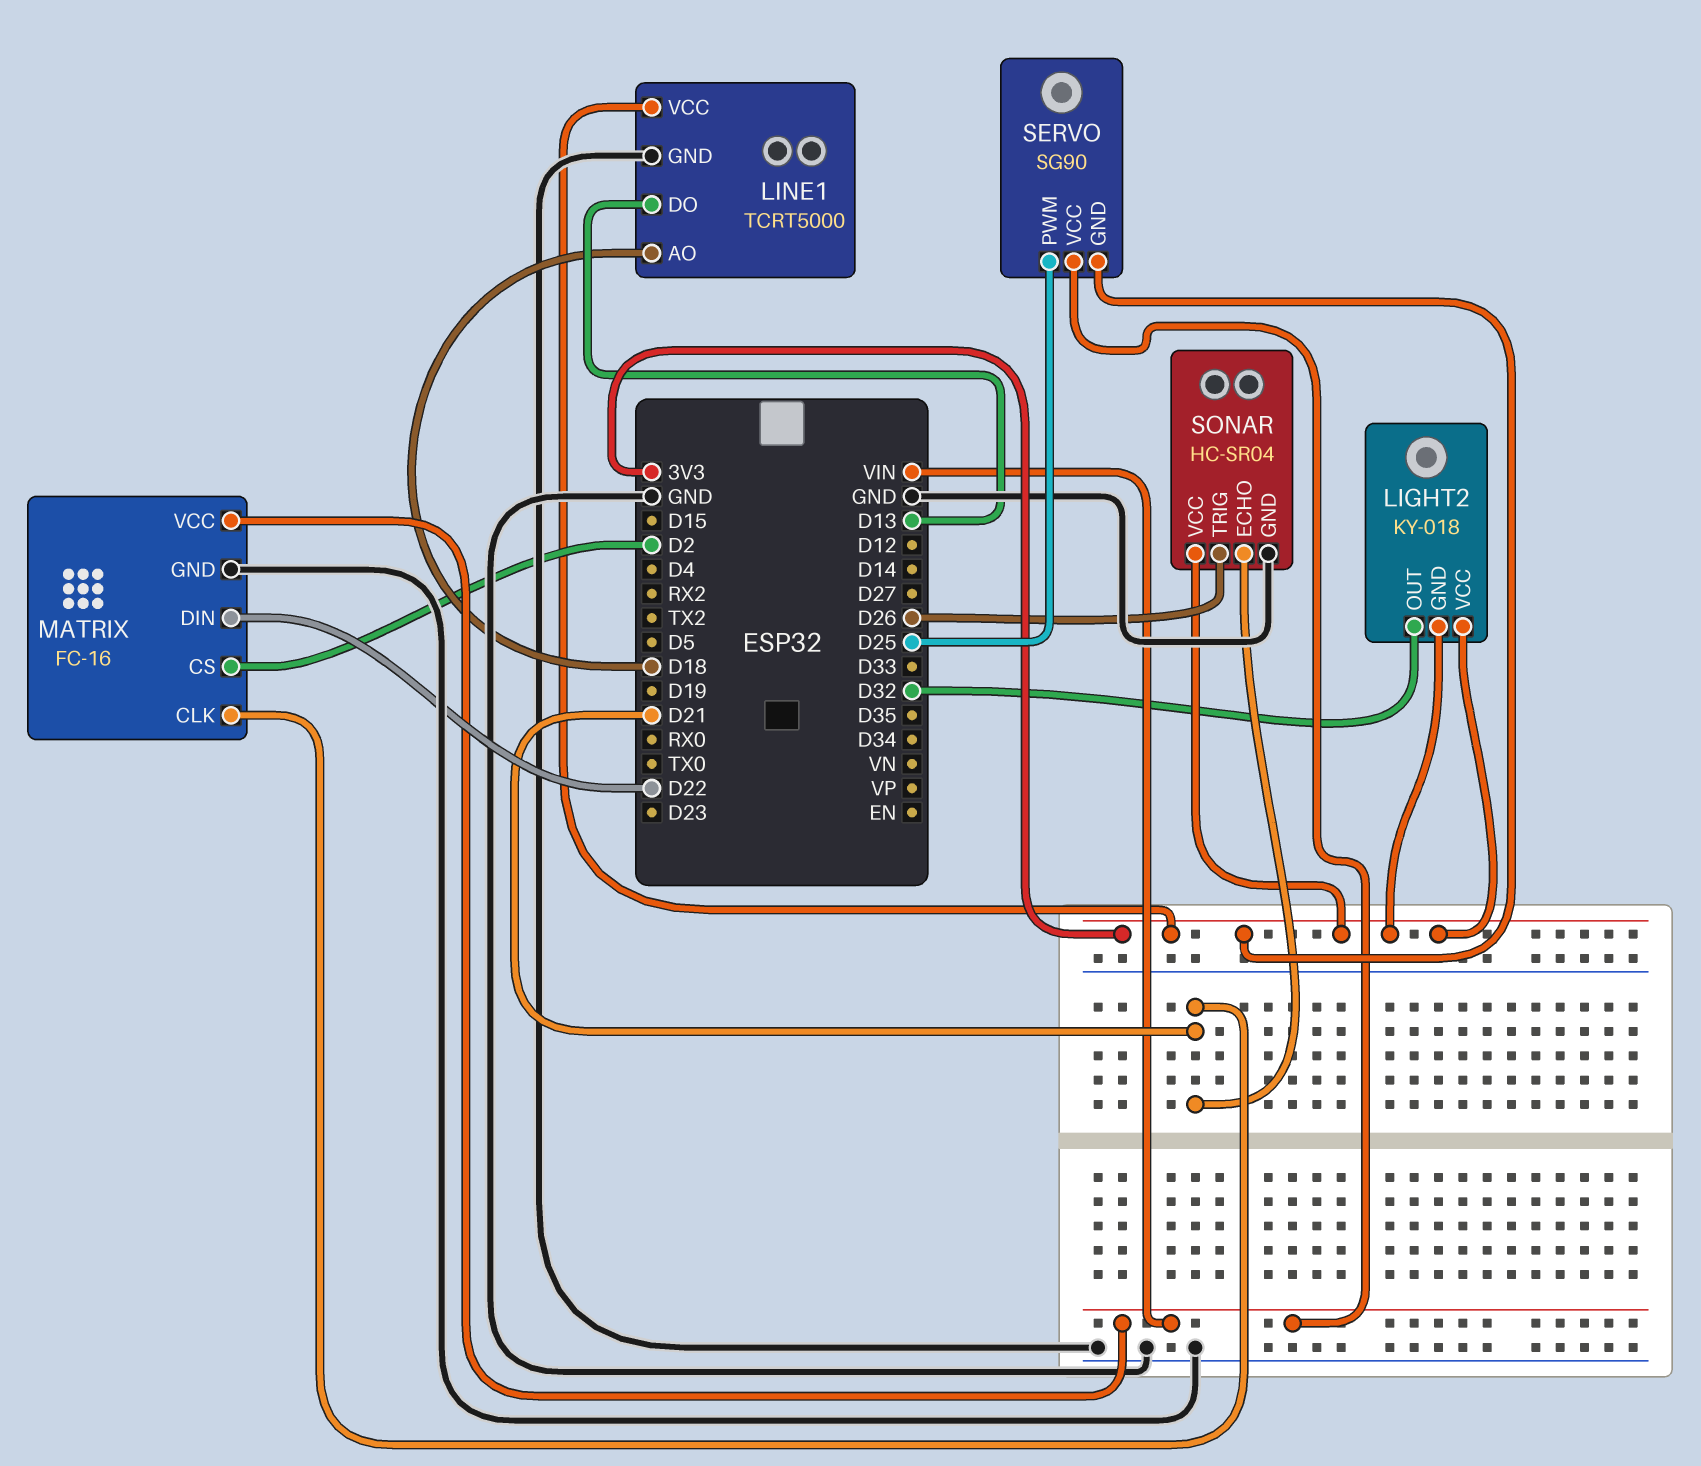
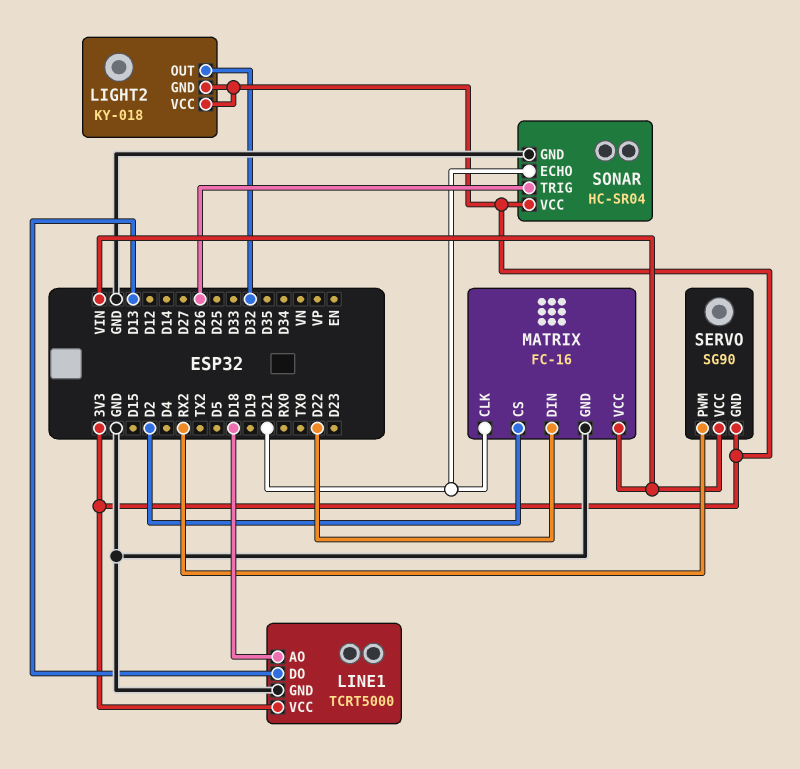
SERVO pin PWM: D25 -> RX2

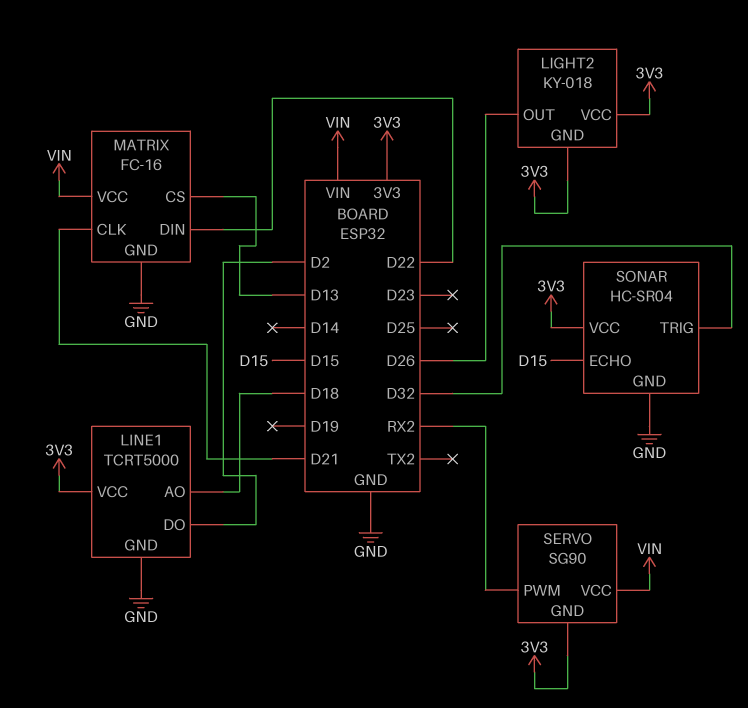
LIGHT2 pin OUT: D32 -> D26
LINE1 pin DO: D13 -> D2
MATRIX pin CS: D2 -> D13
SONAR pin ECHO: D21 -> D15
SONAR pin TRIG: D26 -> D32

